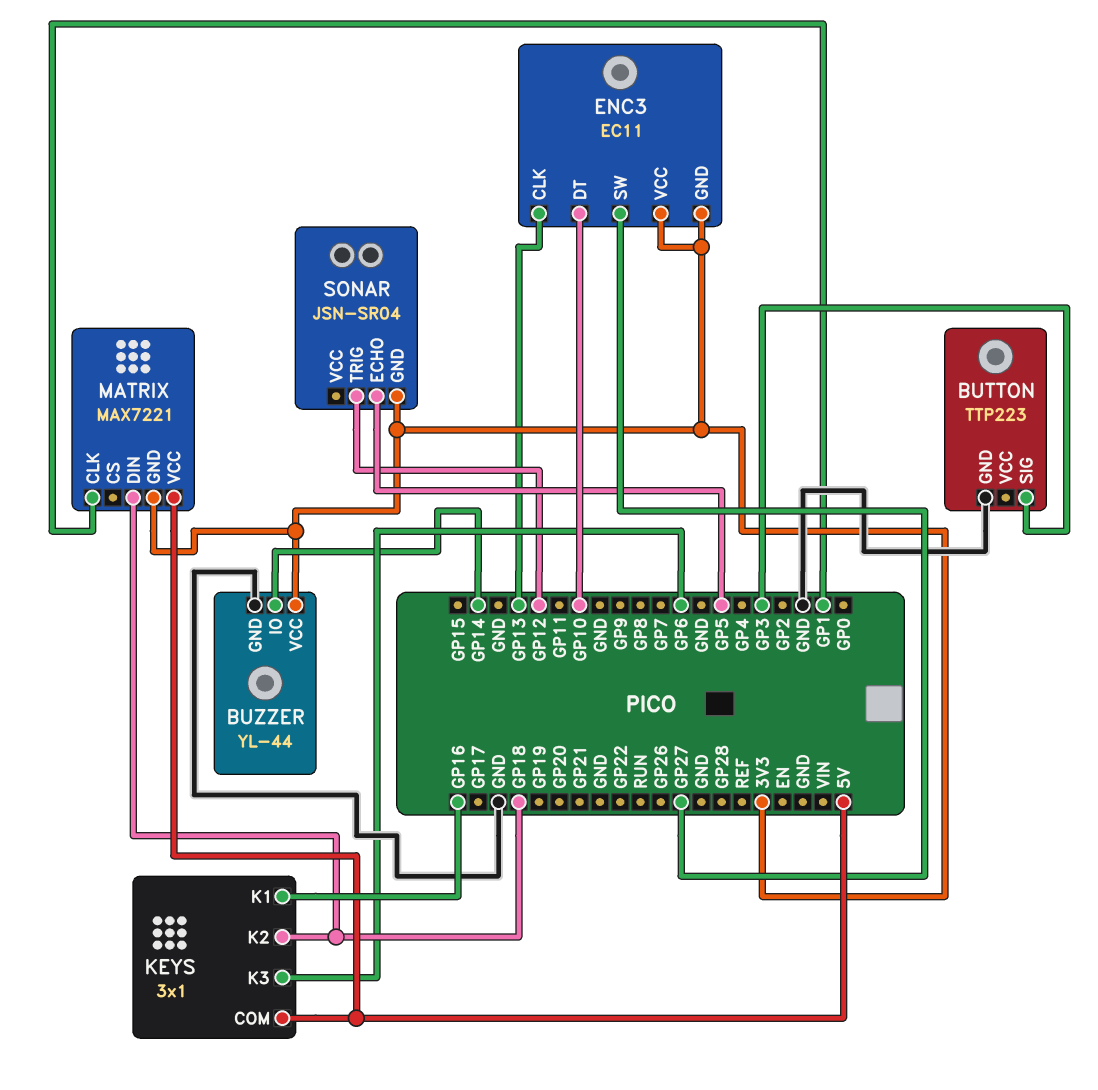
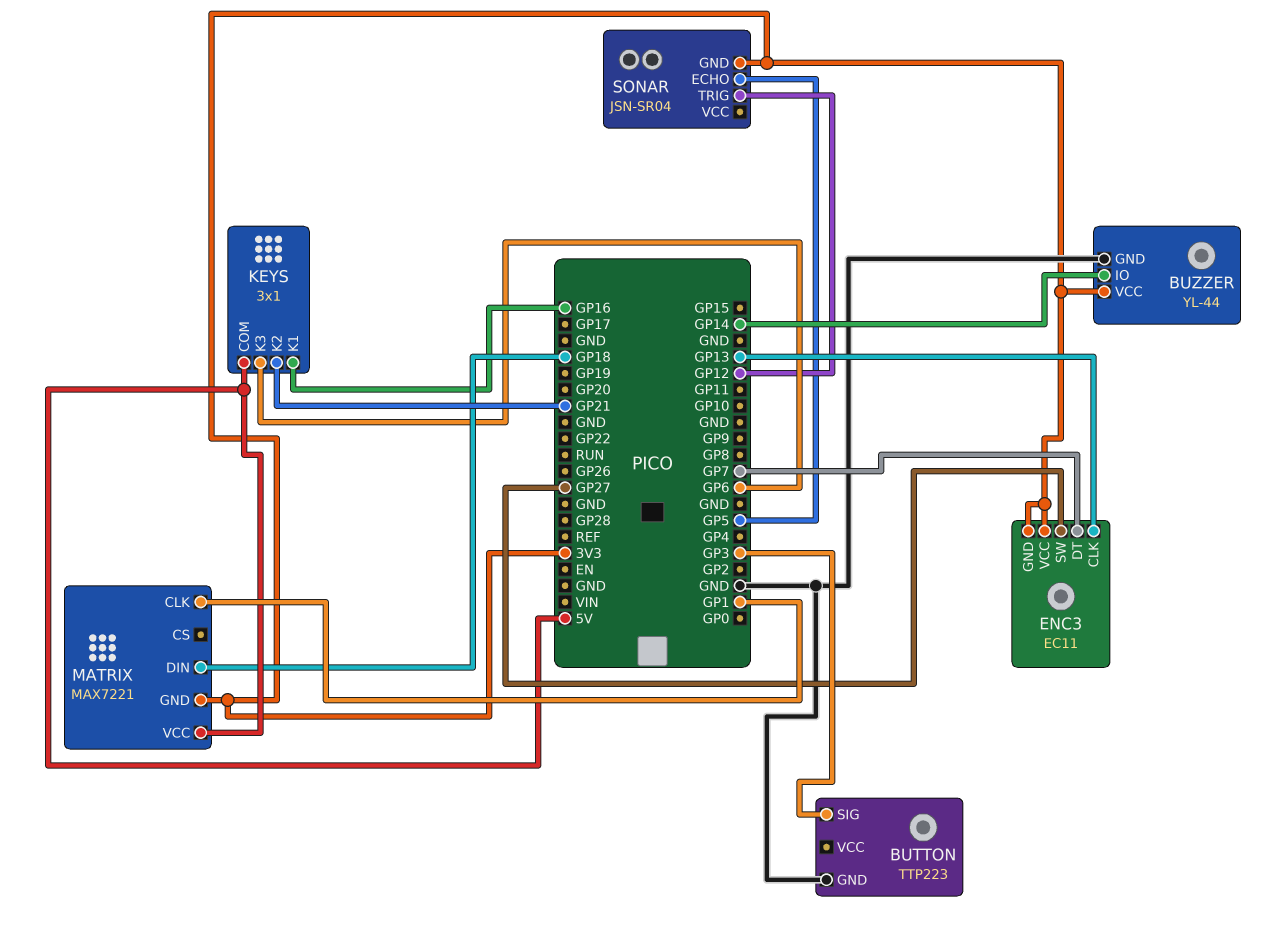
ENC3 pin DT: GP10 -> GP7
KEYS pin K2: GP18 -> GP21

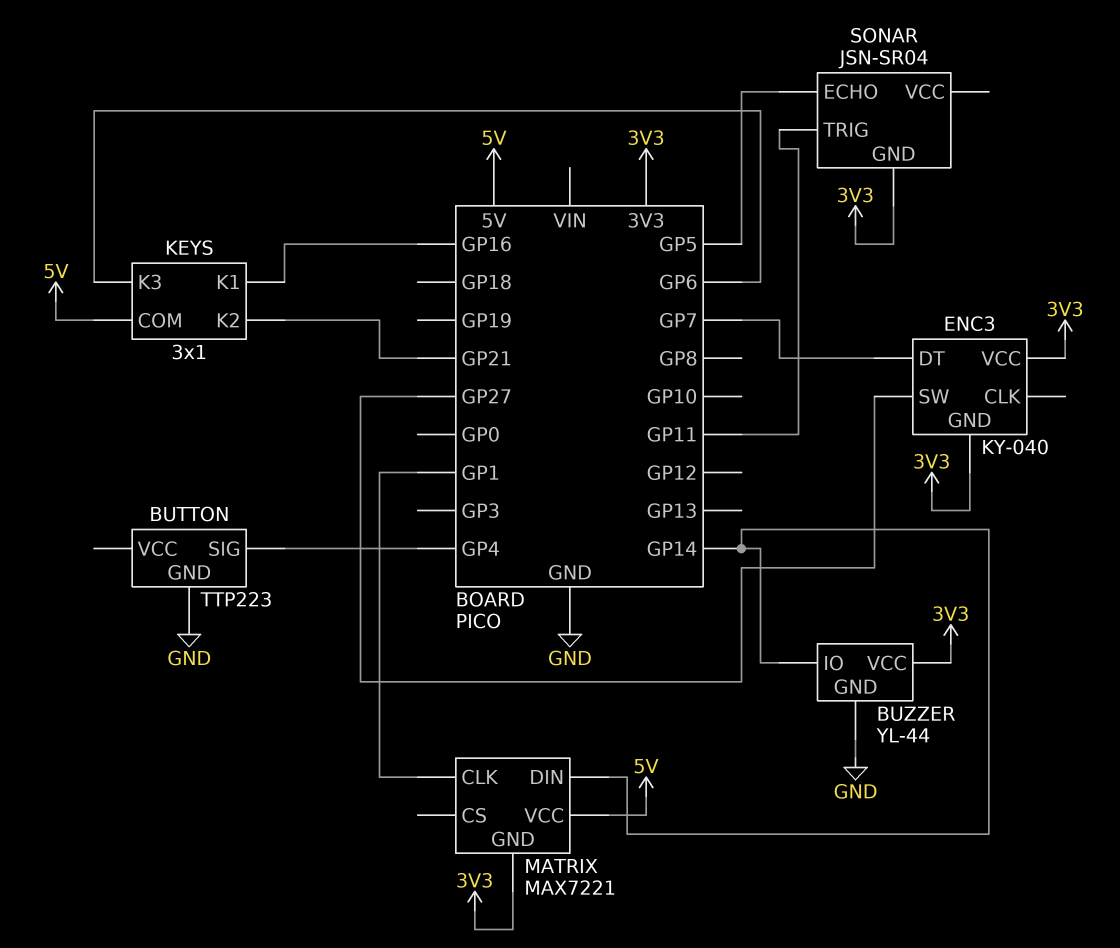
BUTTON pin SIG: GP3 -> GP4
ENC3: EC11 -> KY-040
ENC3 pin CLK: GP13 -> none
MATRIX pin DIN: GP18 -> GP14
SONAR pin TRIG: GP12 -> GP11

